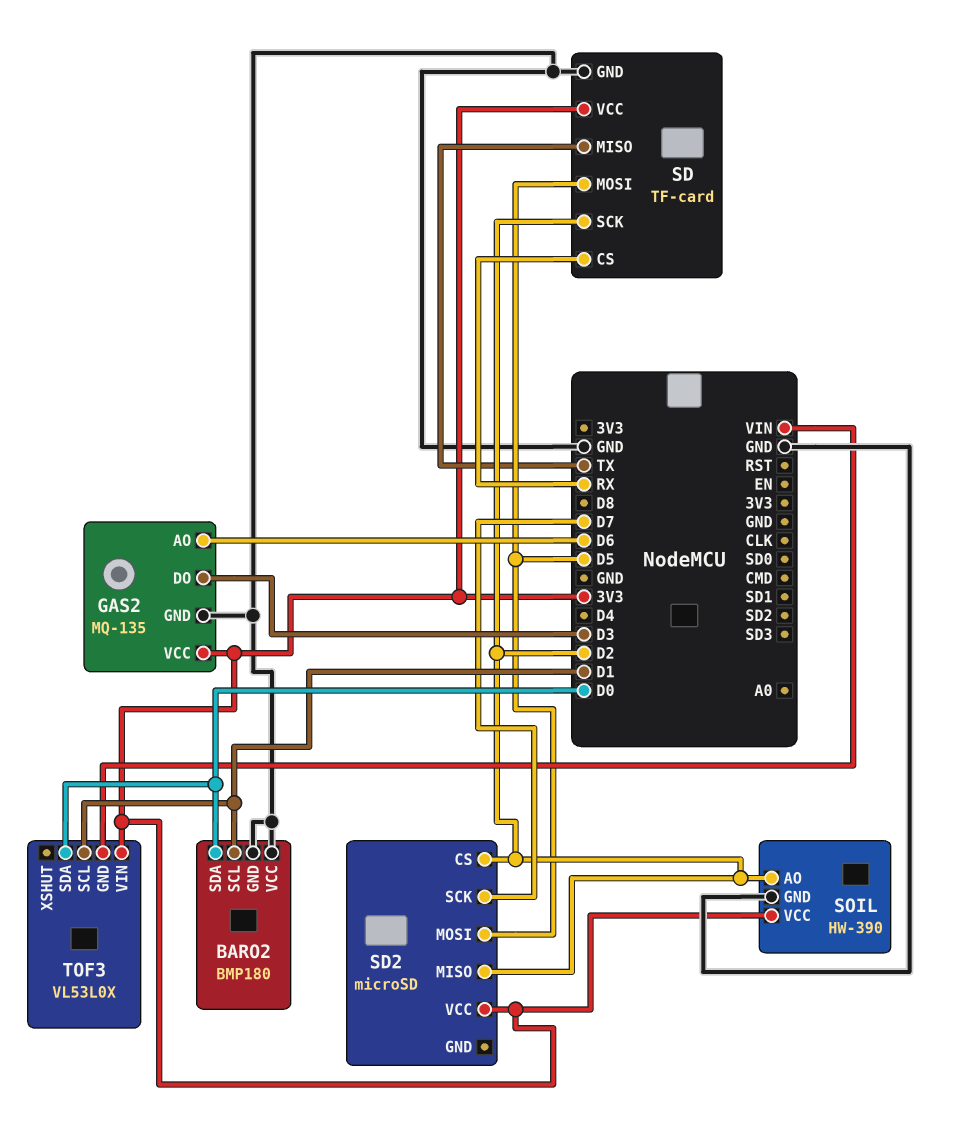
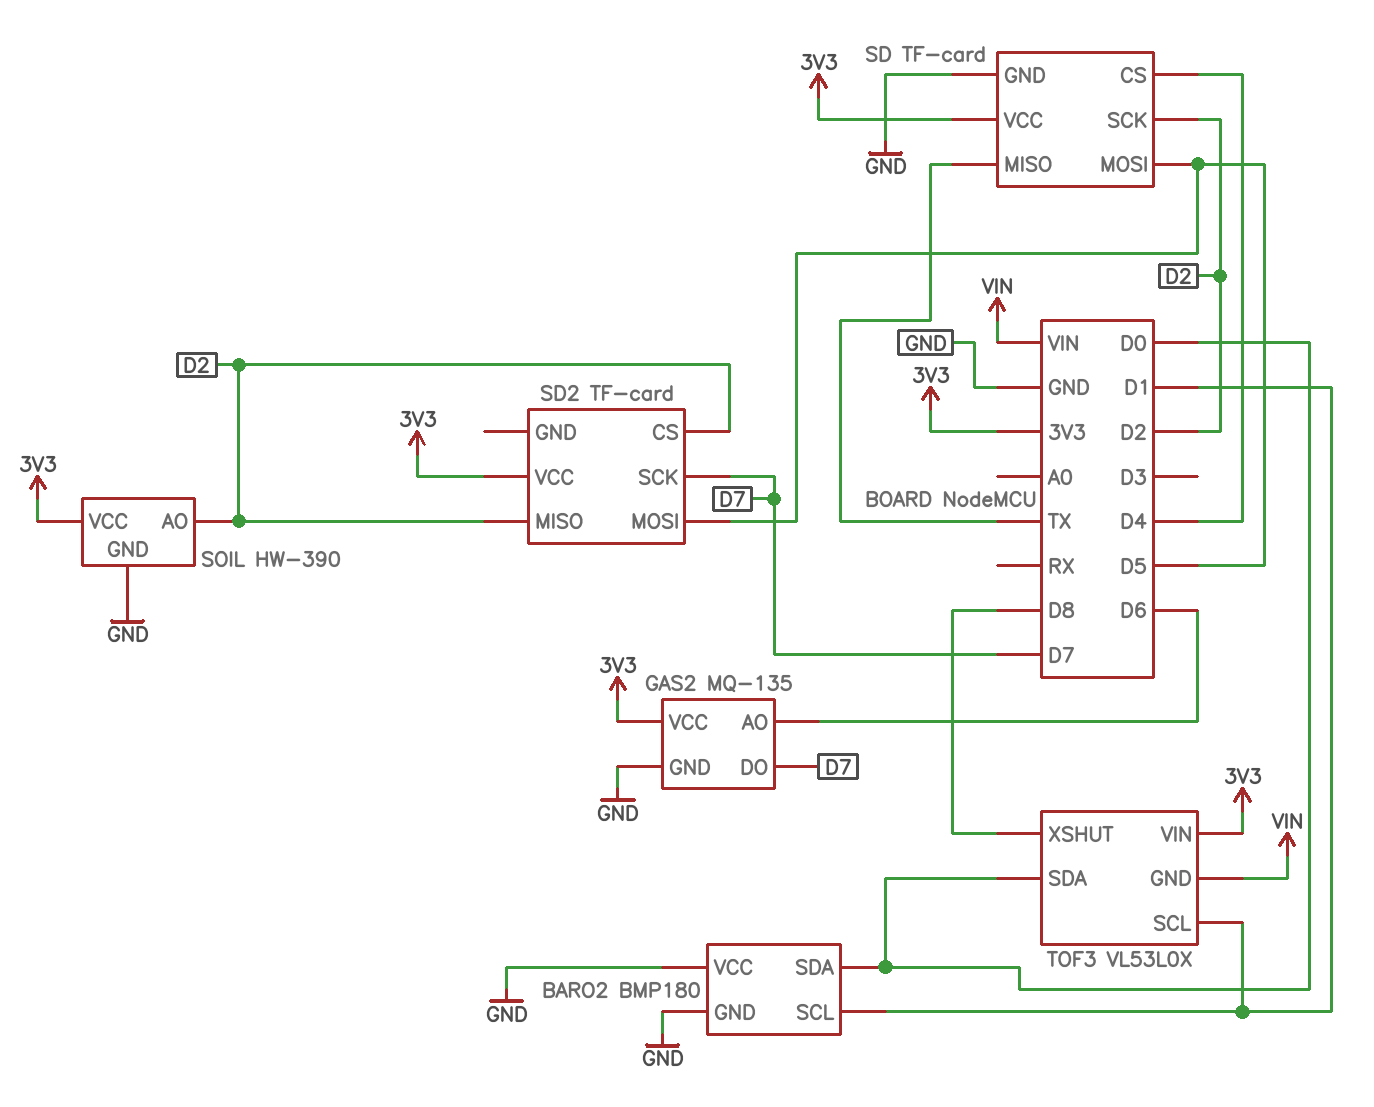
GAS2 pin DO: D3 -> D7
SD pin CS: RX -> D4
SD2: microSD -> TF-card
TOF3 pin XSHUT: none -> D8

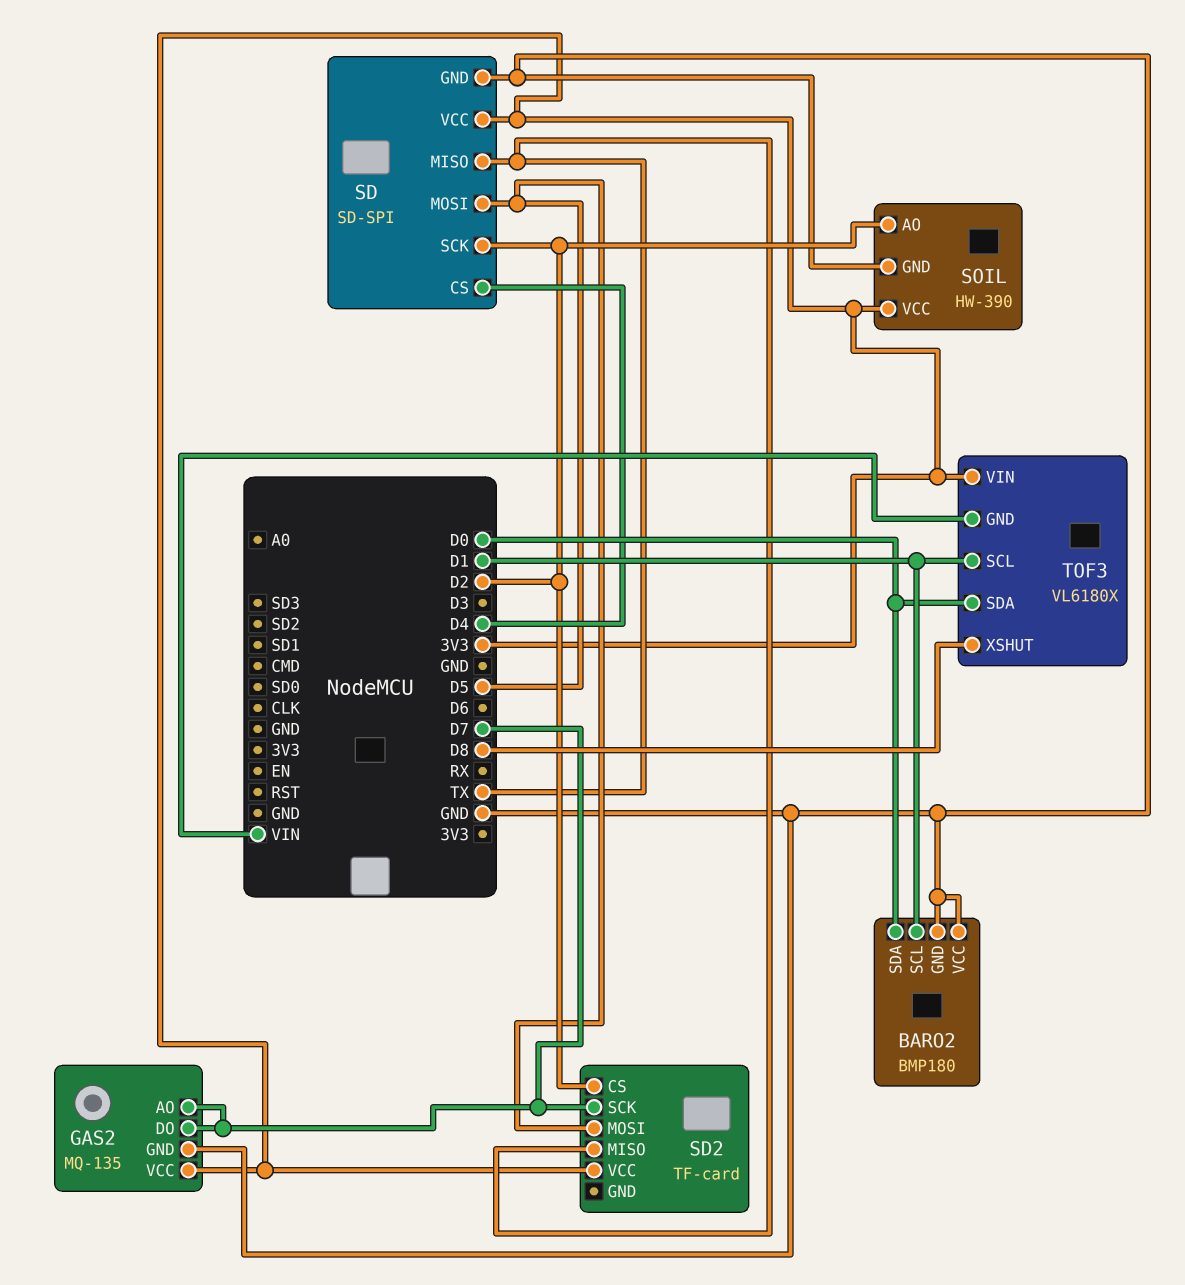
GAS2 pin AO: D6 -> D7
SD: TF-card -> SD-SPI
SD2 pin MISO: D2 -> TX
TOF3: VL53L0X -> VL6180X

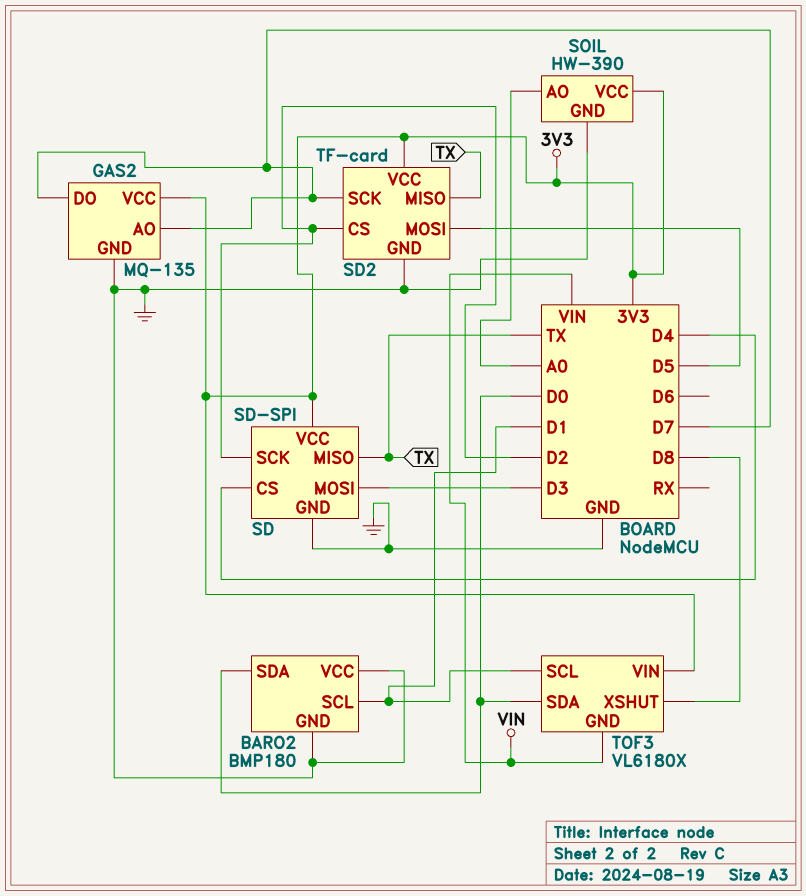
SD pin MOSI: D5 -> D3
SD2 pin GND: none -> GND
SOIL pin AO: D2 -> A0

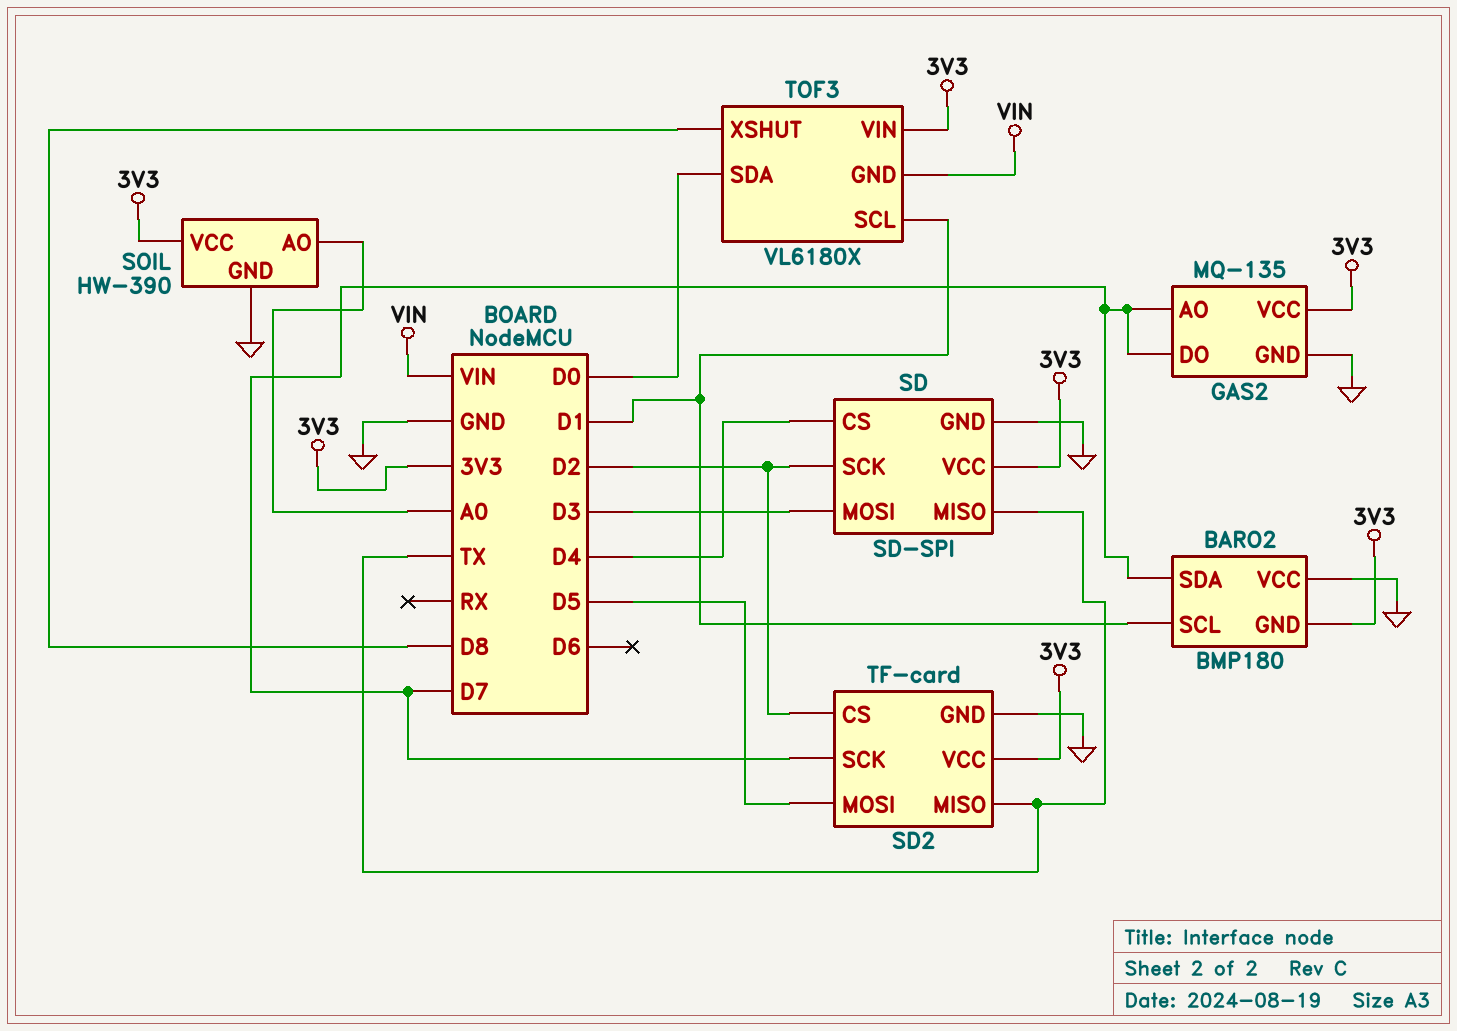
BARO2 pin GND: GND -> 3V3
BARO2 pin SDA: D0 -> D7

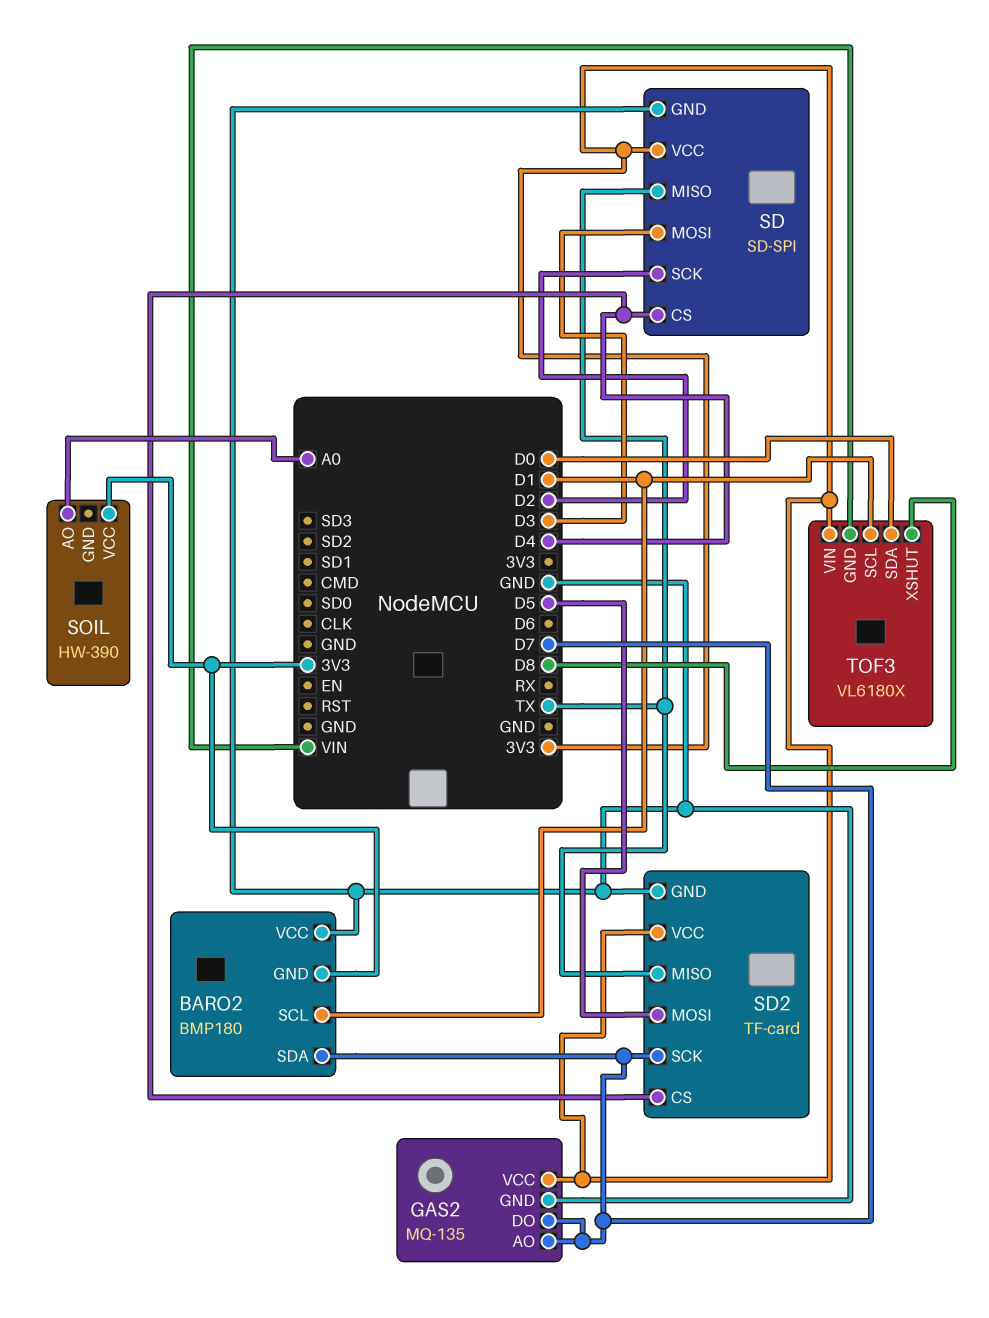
SD2 pin CS: D2 -> D4
SOIL pin GND: GND -> none

